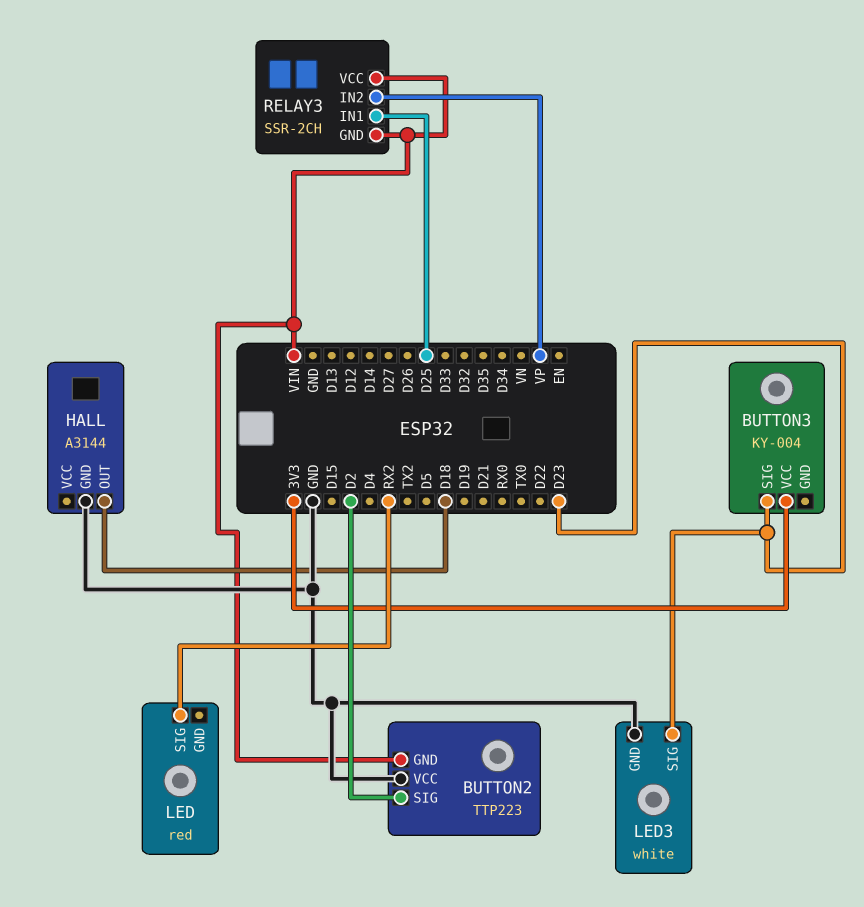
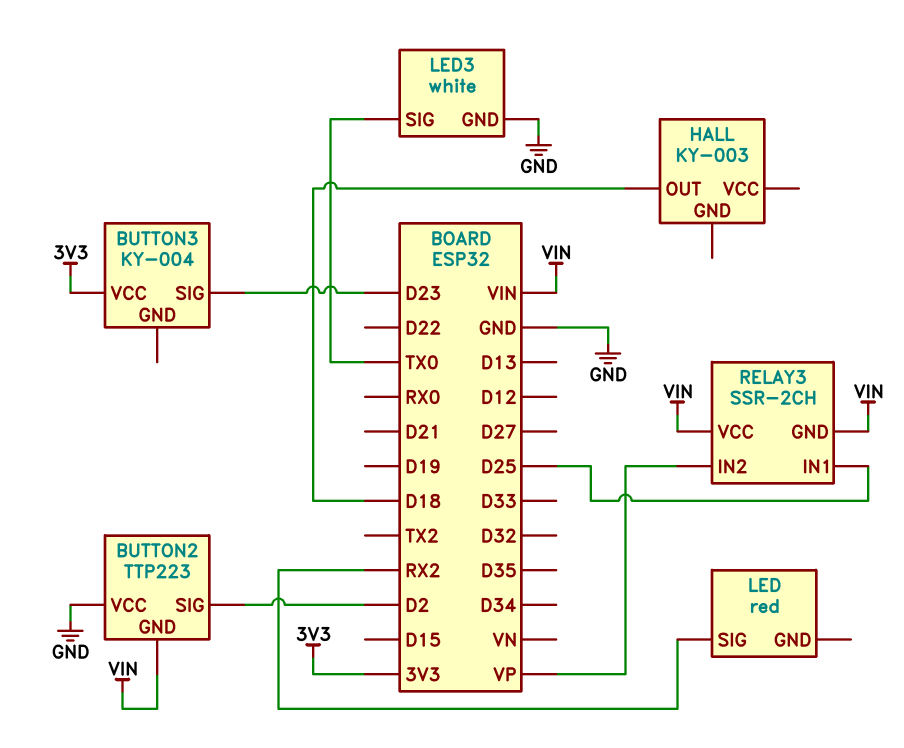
HALL: A3144 -> KY-003
HALL pin GND: GND -> none
LED3 pin SIG: D23 -> TX0

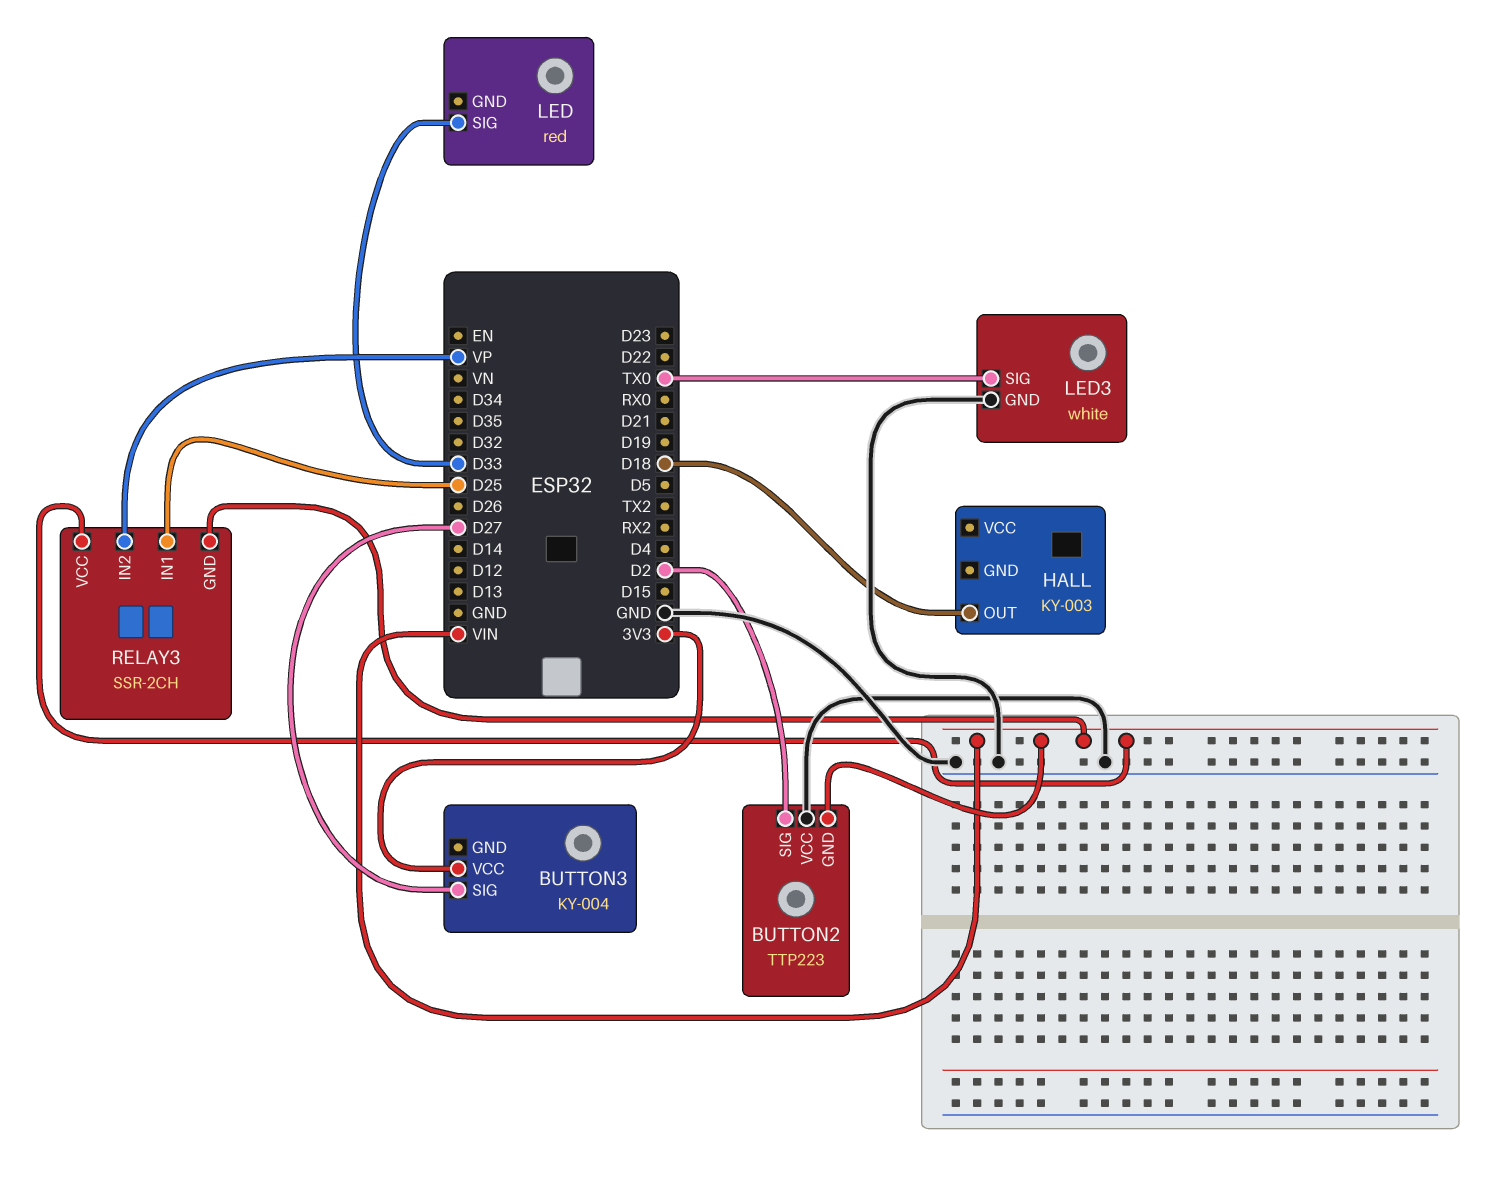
BUTTON3 pin SIG: D23 -> D27
LED pin SIG: RX2 -> D33

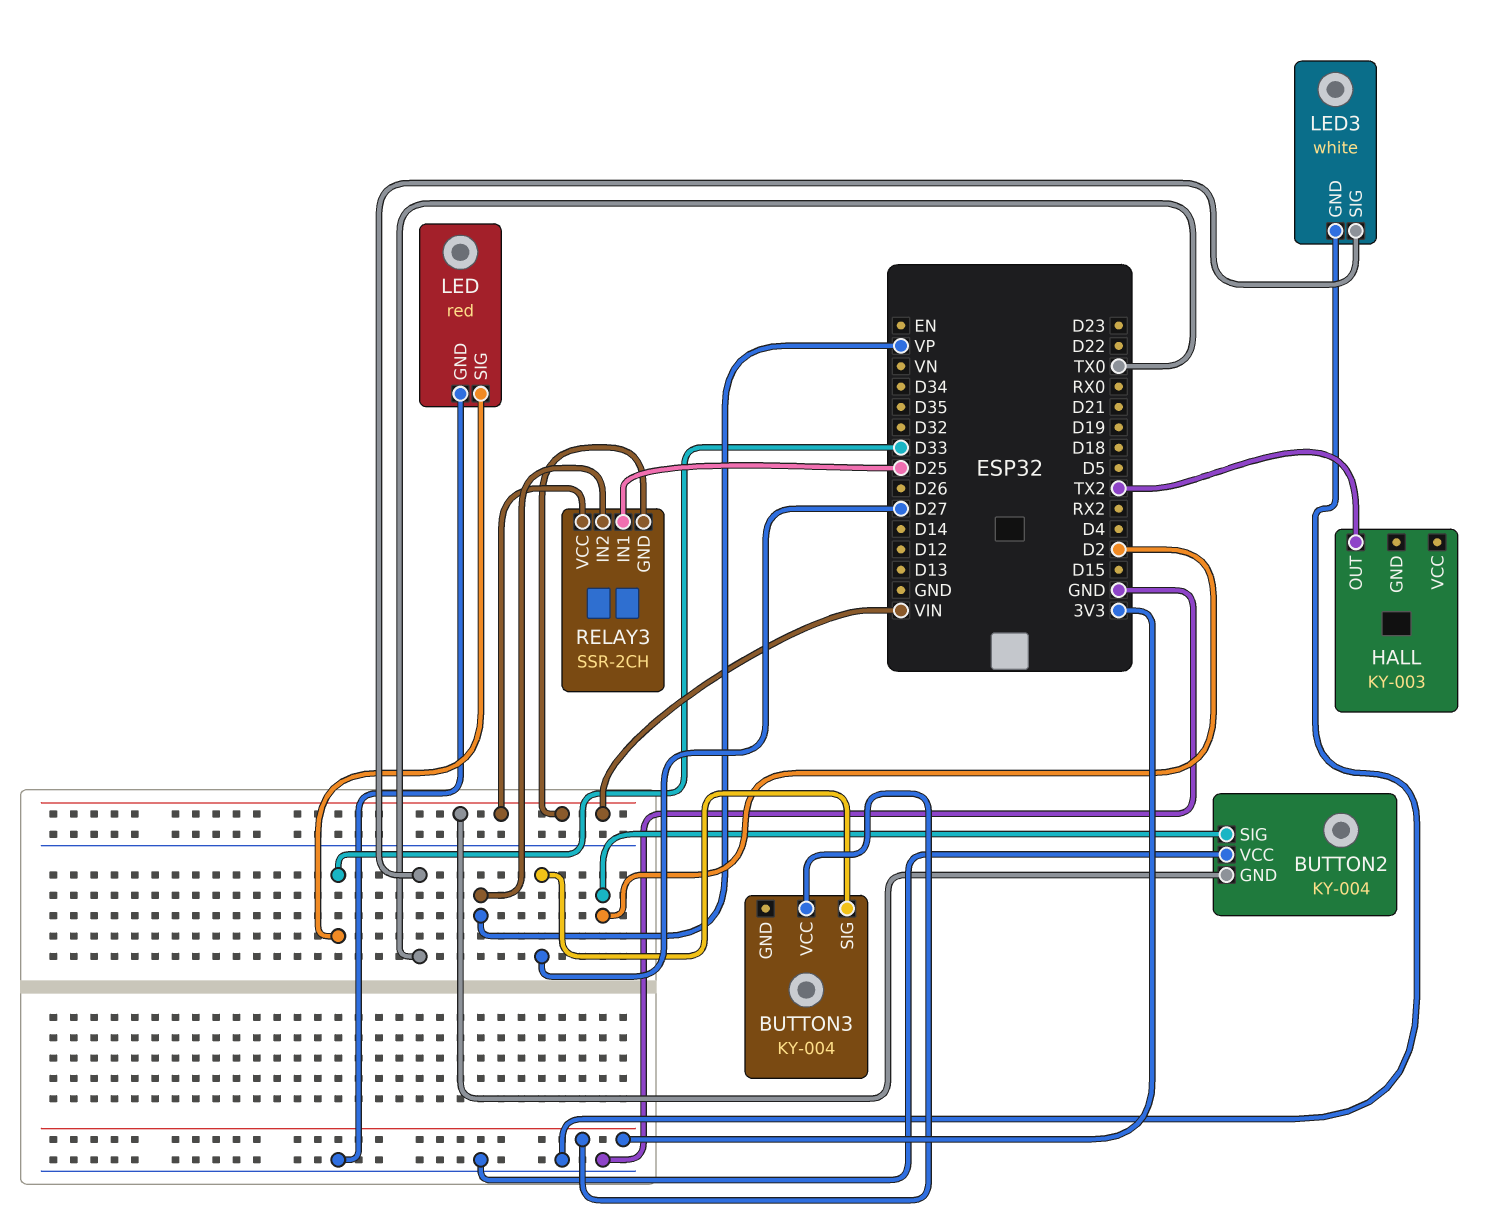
BUTTON2: TTP223 -> KY-004
HALL pin OUT: D18 -> TX2
LED pin GND: none -> GND

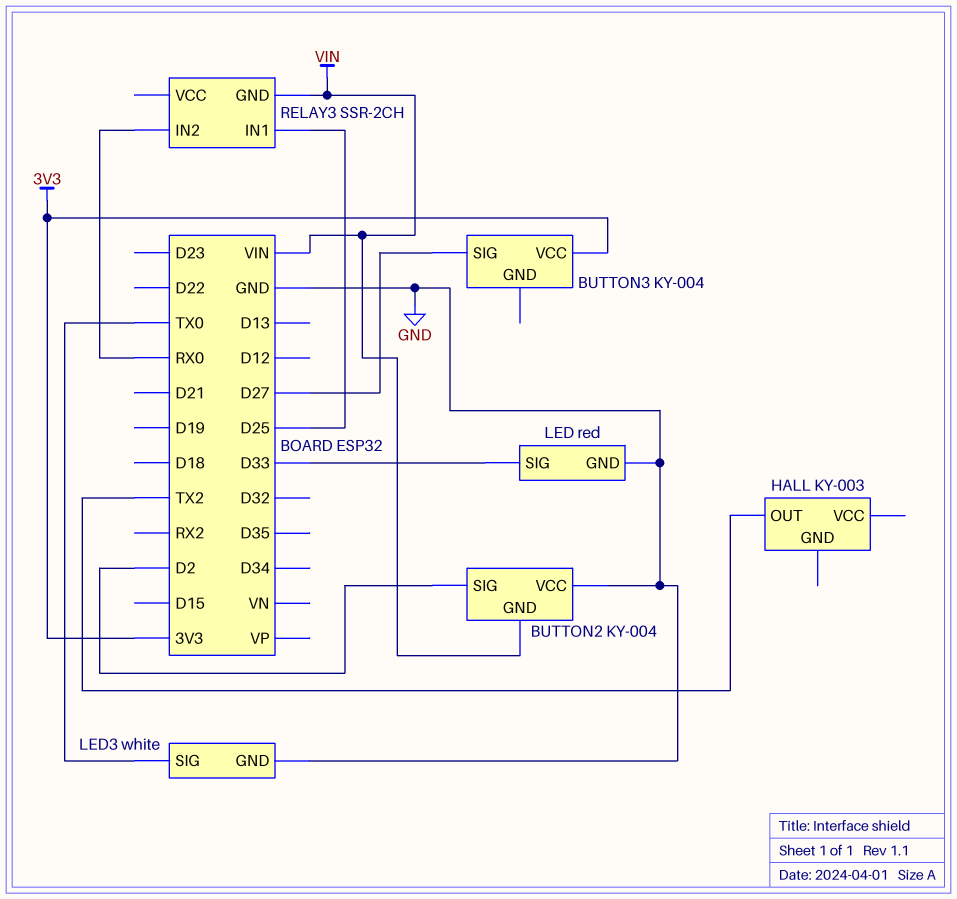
RELAY3 pin IN2: VP -> RX0
RELAY3 pin VCC: VIN -> none

